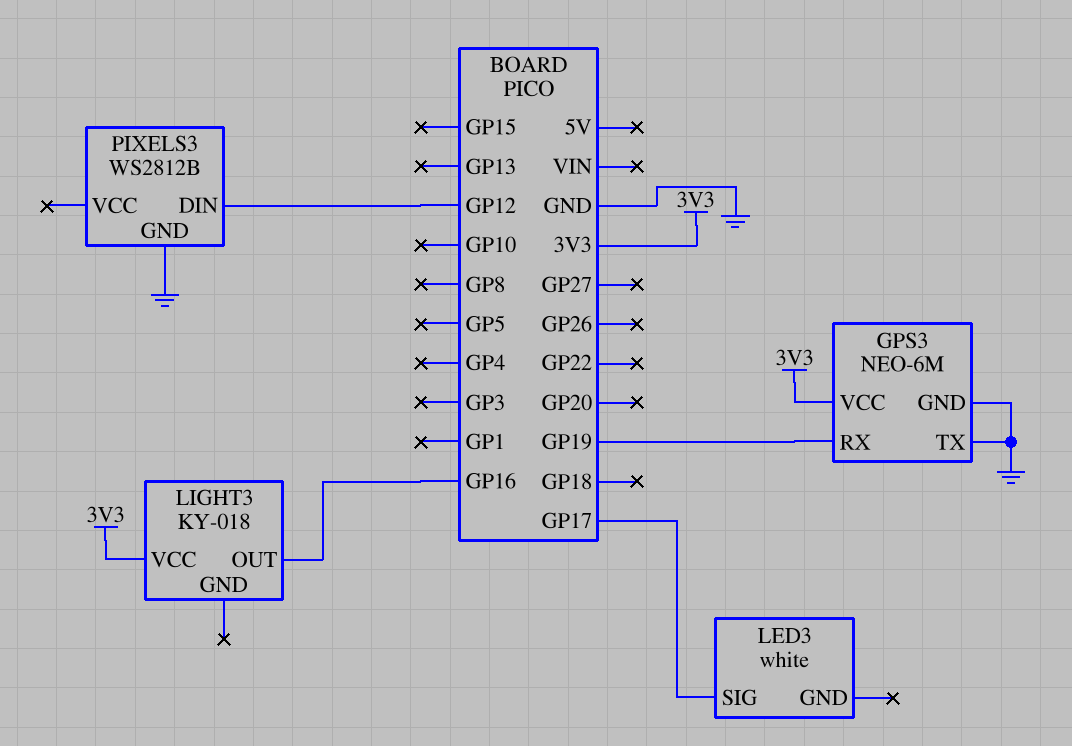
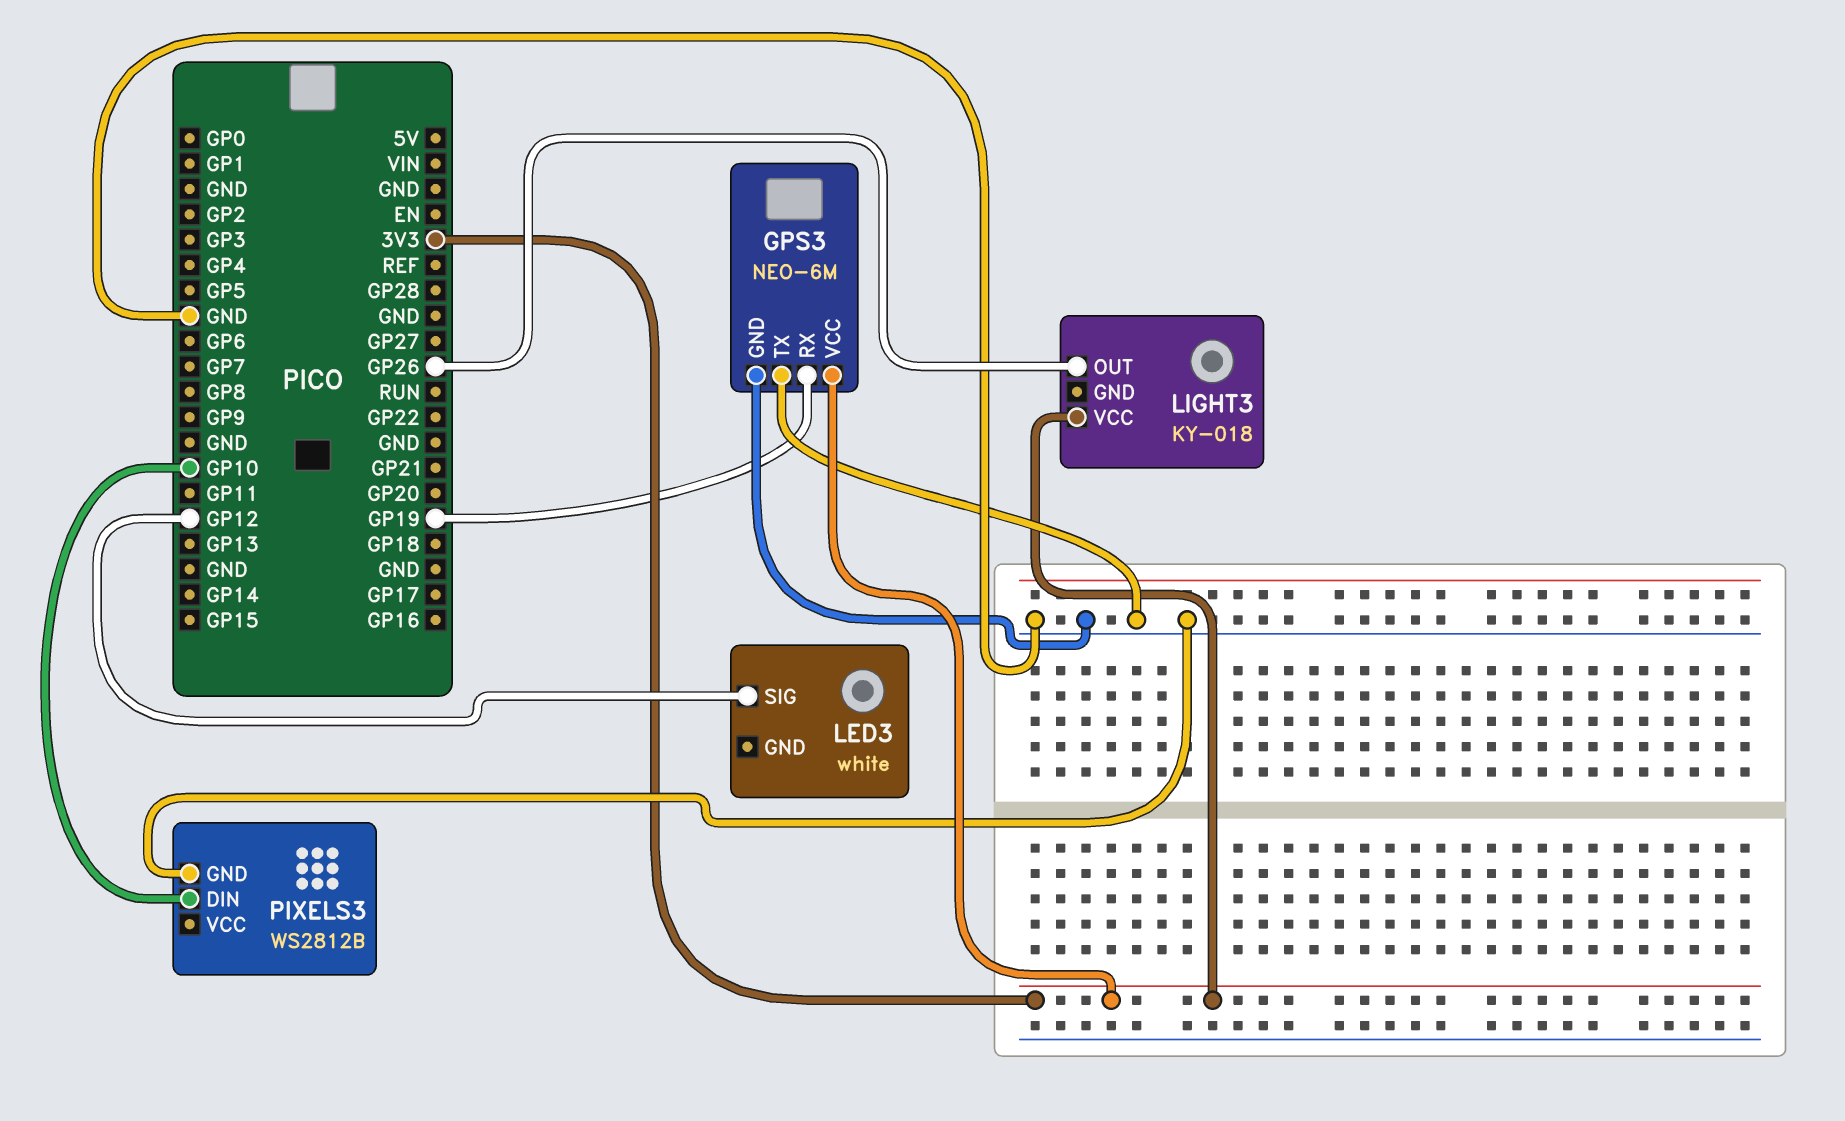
LED3 pin SIG: GP17 -> GP12
LIGHT3 pin OUT: GP16 -> GP26
PIXELS3 pin DIN: GP12 -> GP10

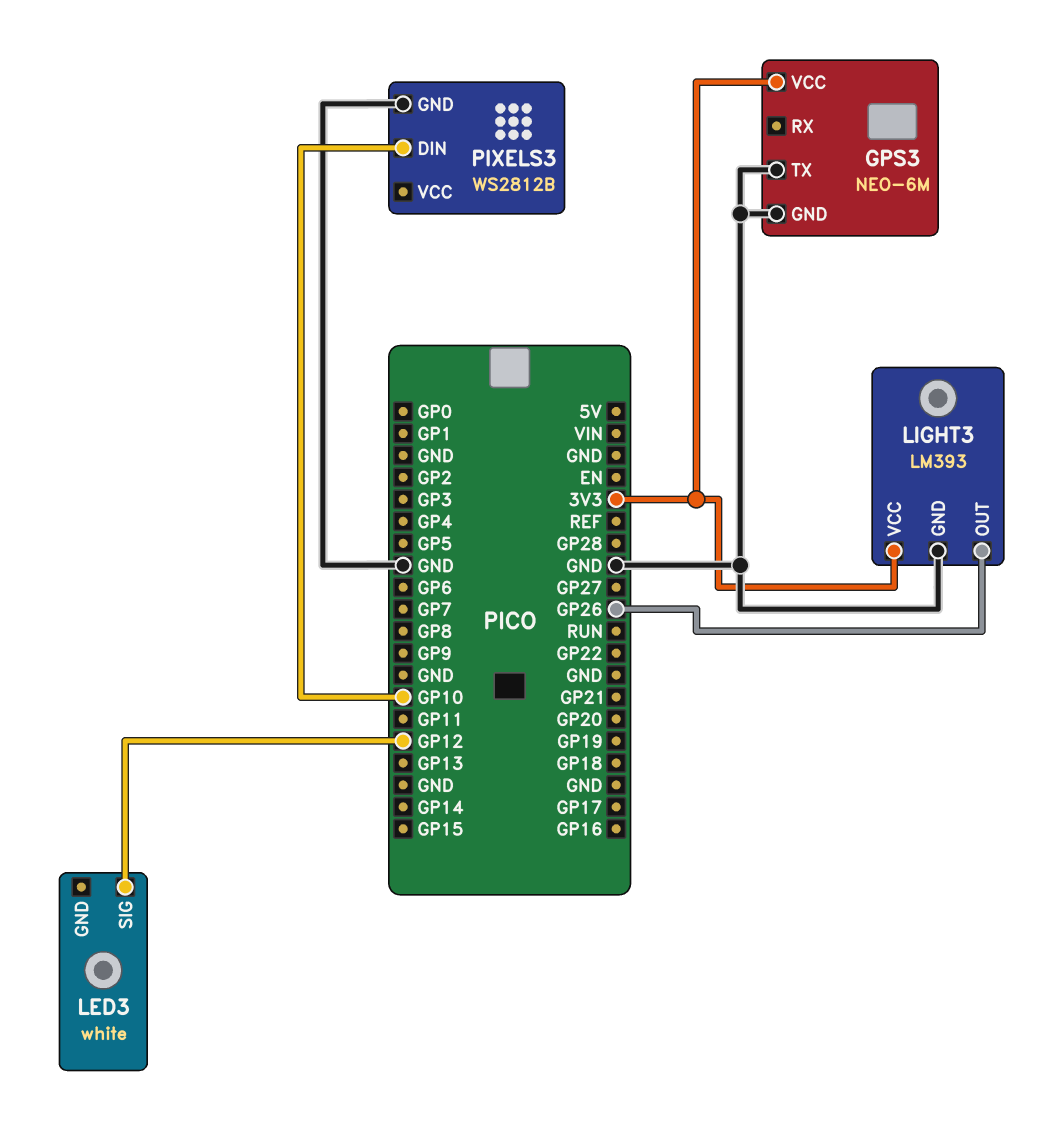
GPS3 pin RX: GP19 -> none
LIGHT3: KY-018 -> LM393
LIGHT3 pin GND: none -> GND

